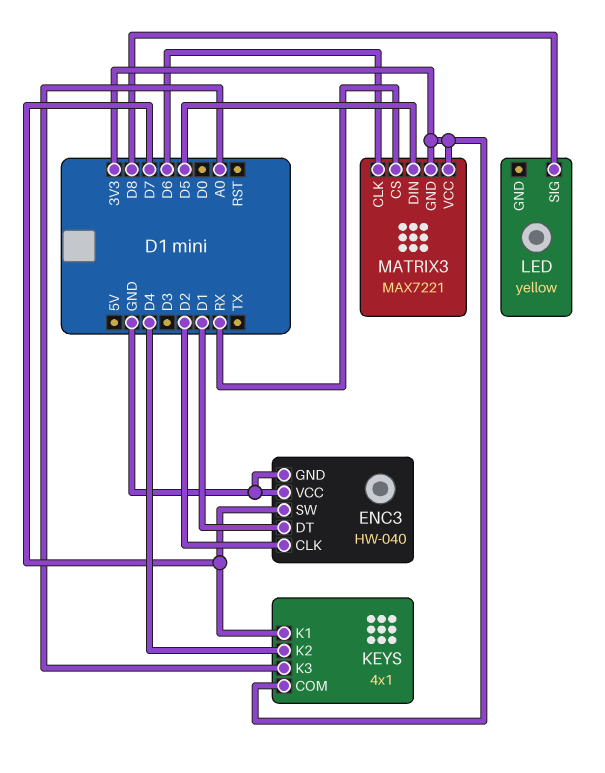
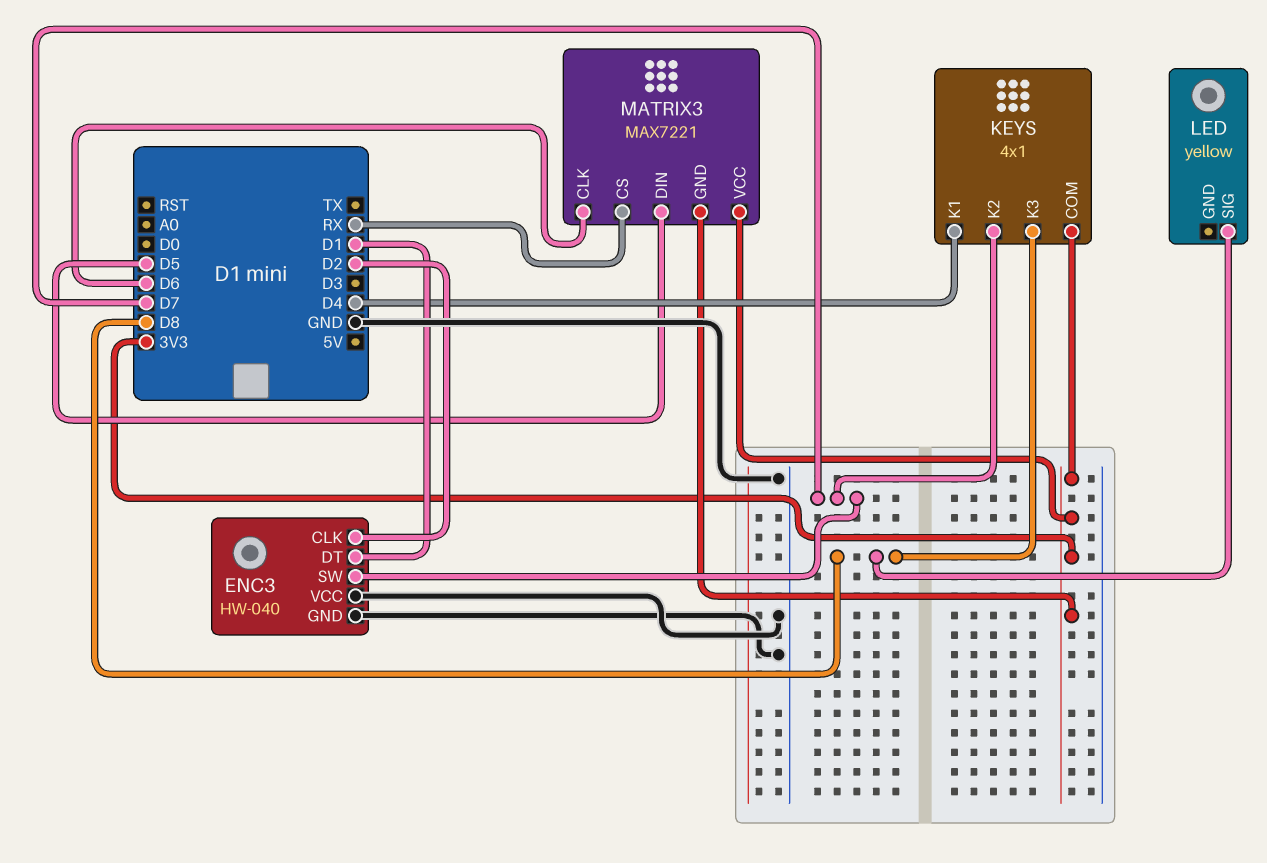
KEYS pin K1: D7 -> D4
KEYS pin K2: D4 -> D7
KEYS pin K3: A0 -> D8

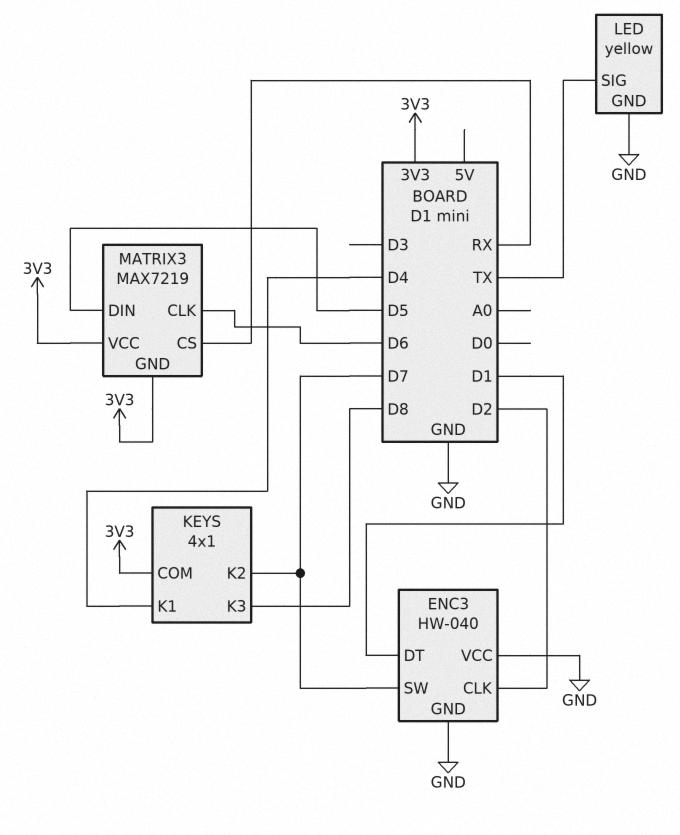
LED pin GND: none -> GND
LED pin SIG: D8 -> TX
MATRIX3: MAX7221 -> MAX7219

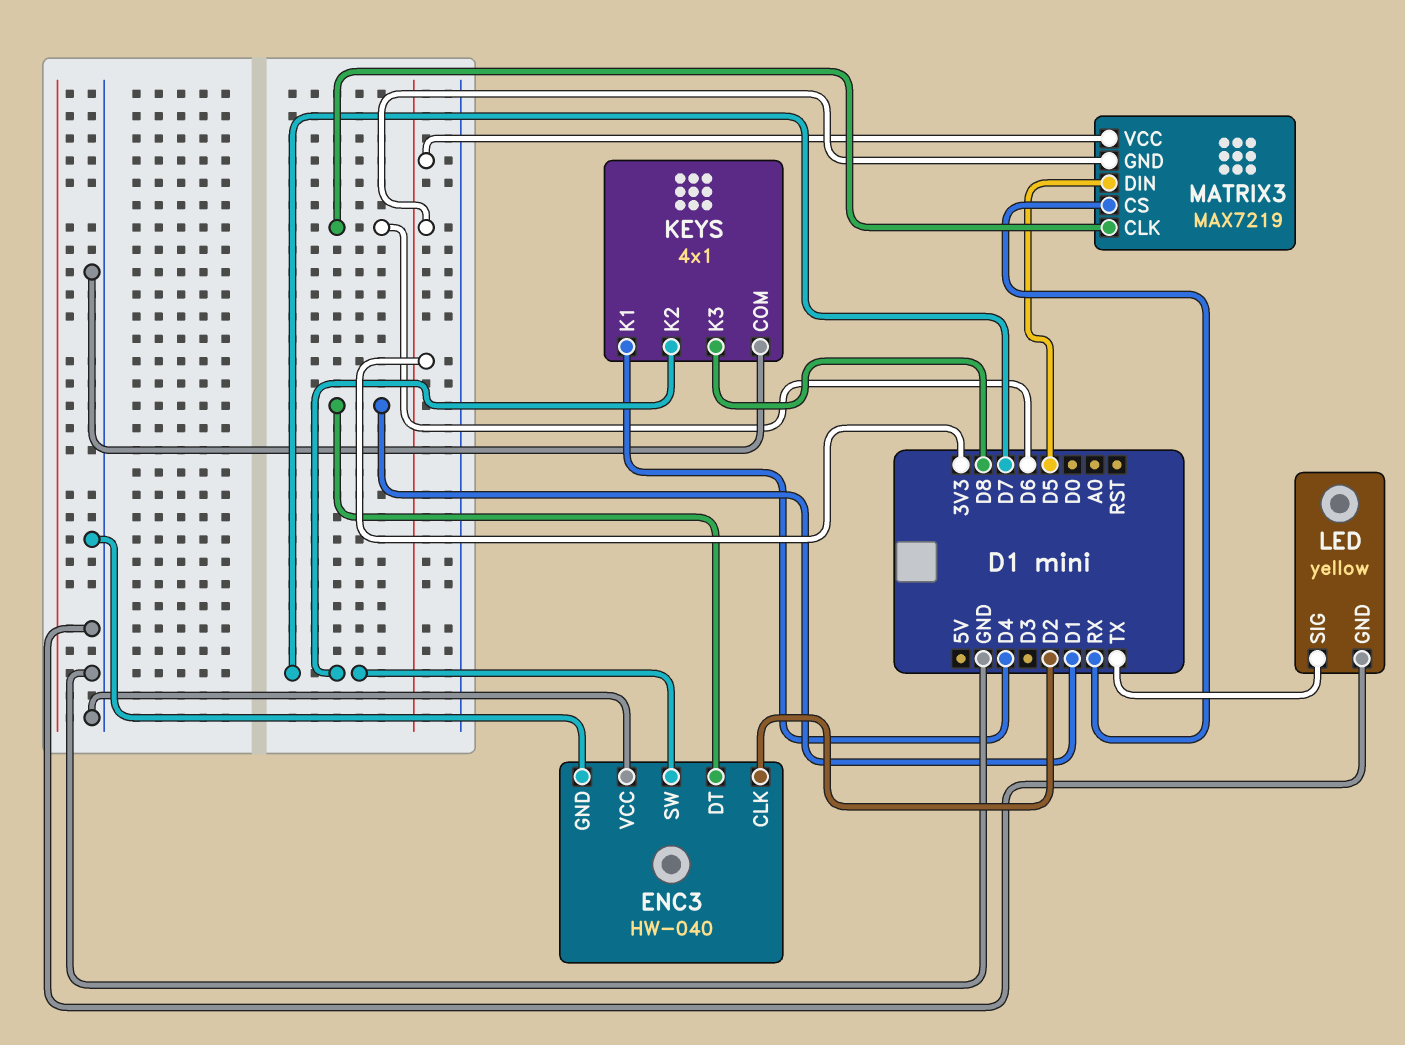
KEYS pin COM: 3V3 -> GND

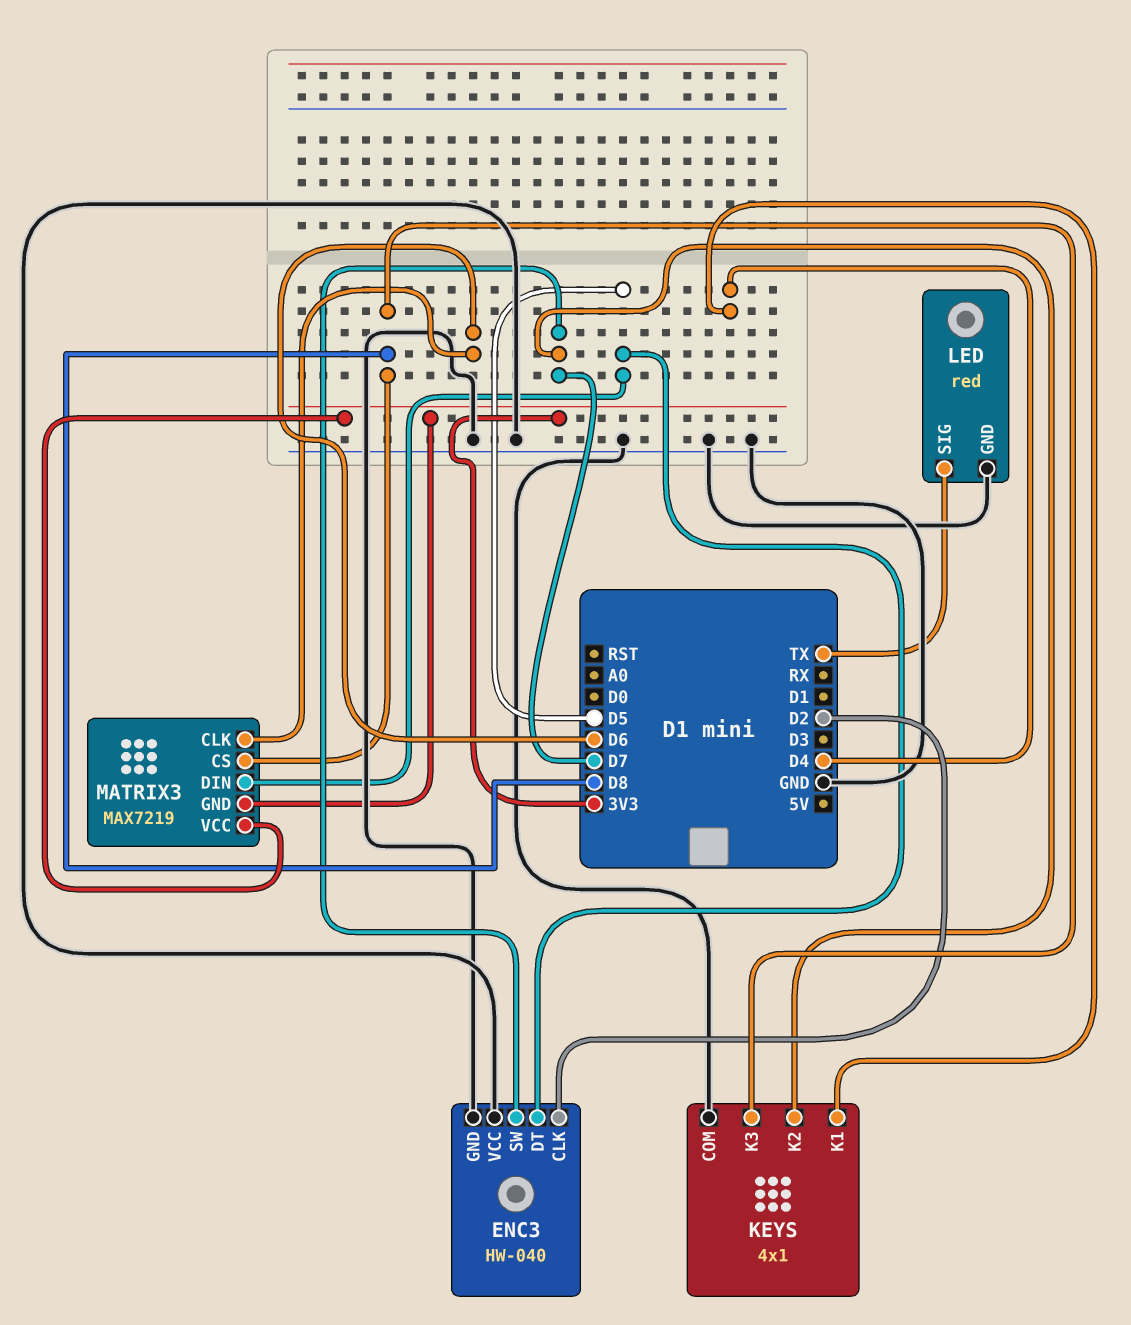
ENC3 pin DT: D1 -> D5
LED: yellow -> red
MATRIX3 pin CS: RX -> D8

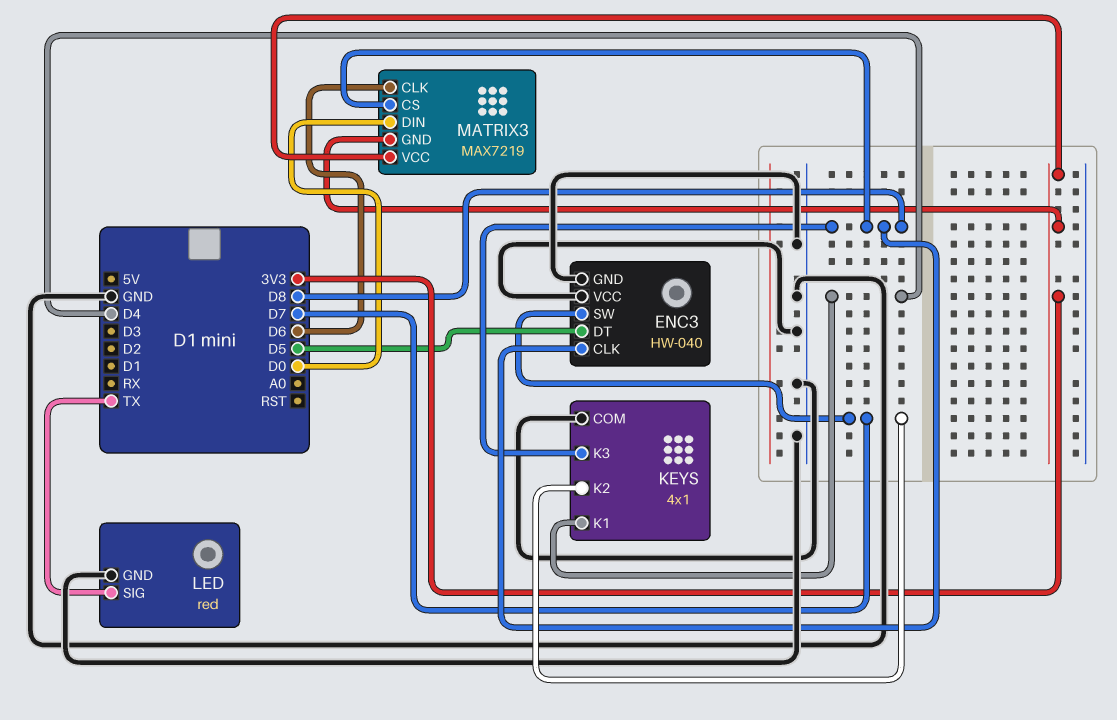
ENC3 pin CLK: D2 -> D8
MATRIX3 pin DIN: D5 -> D0

